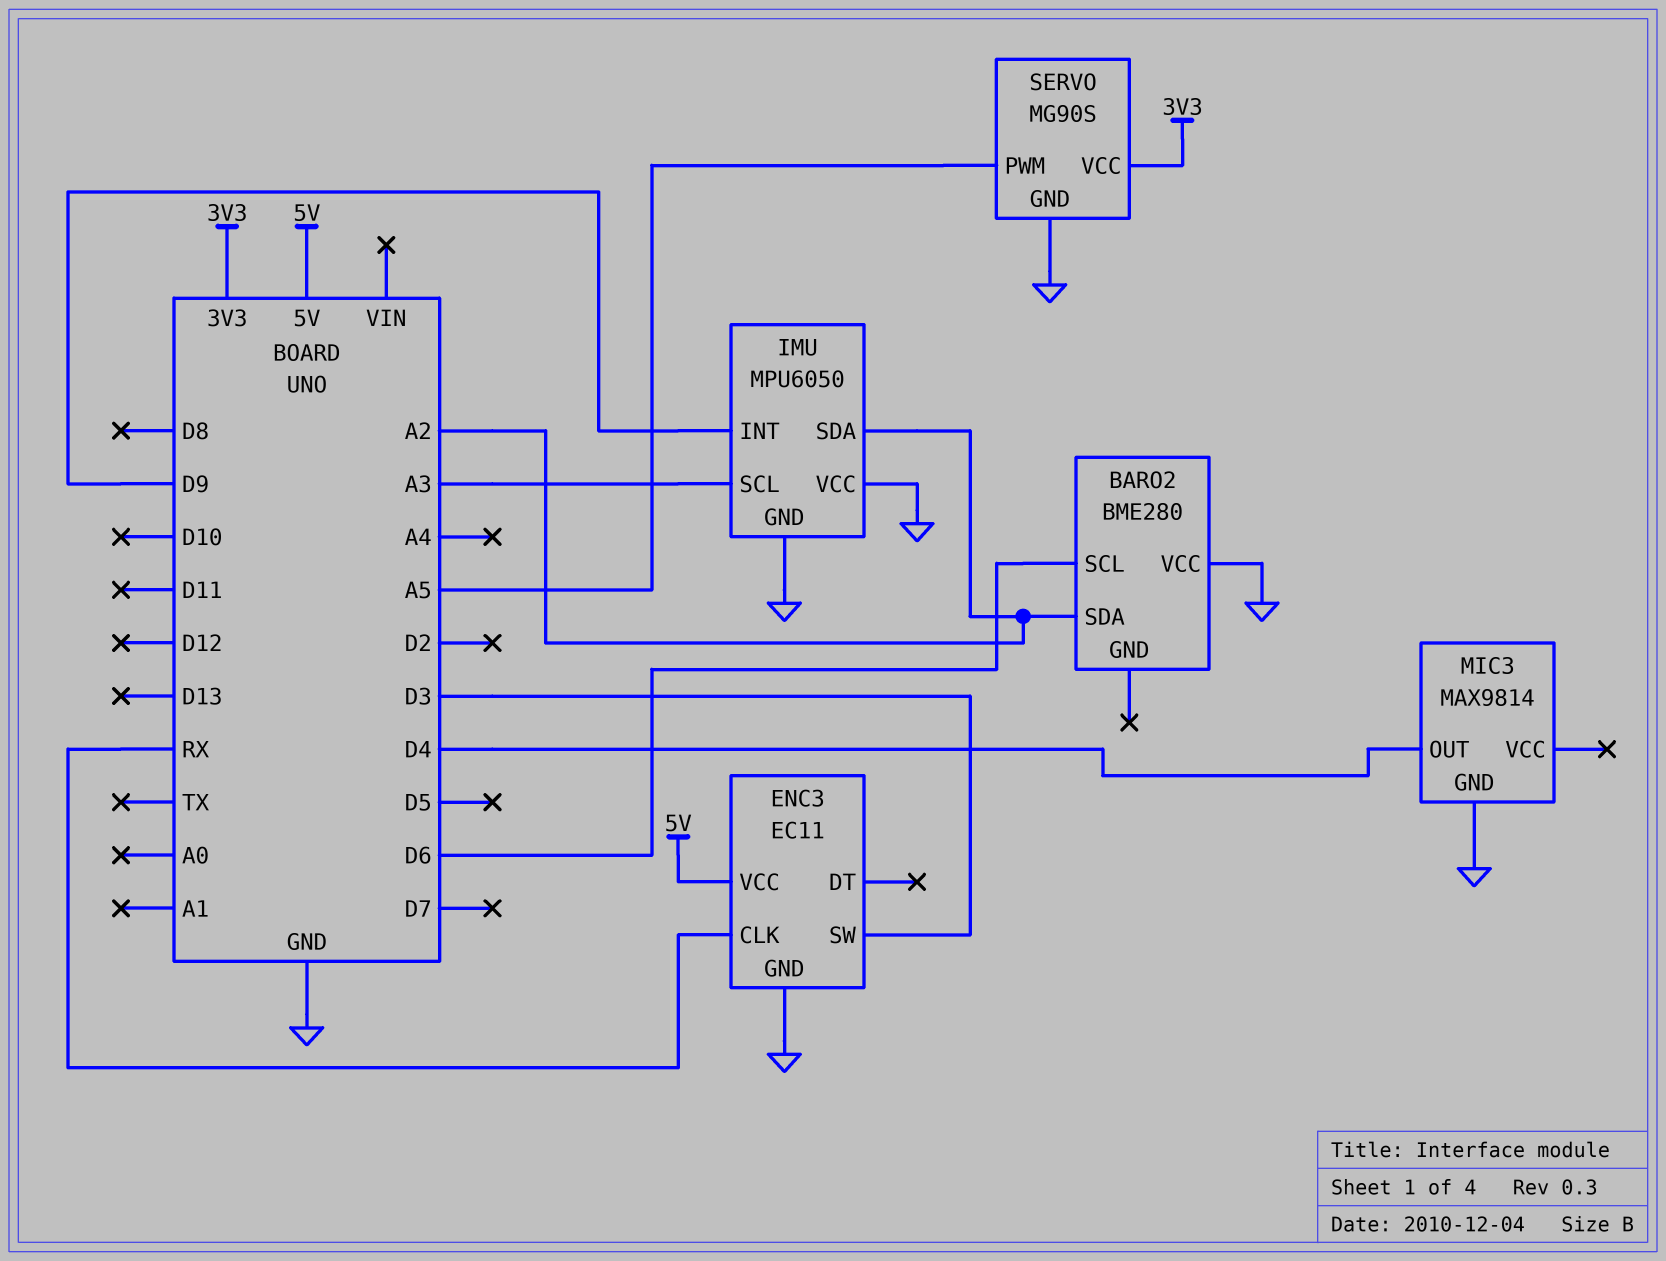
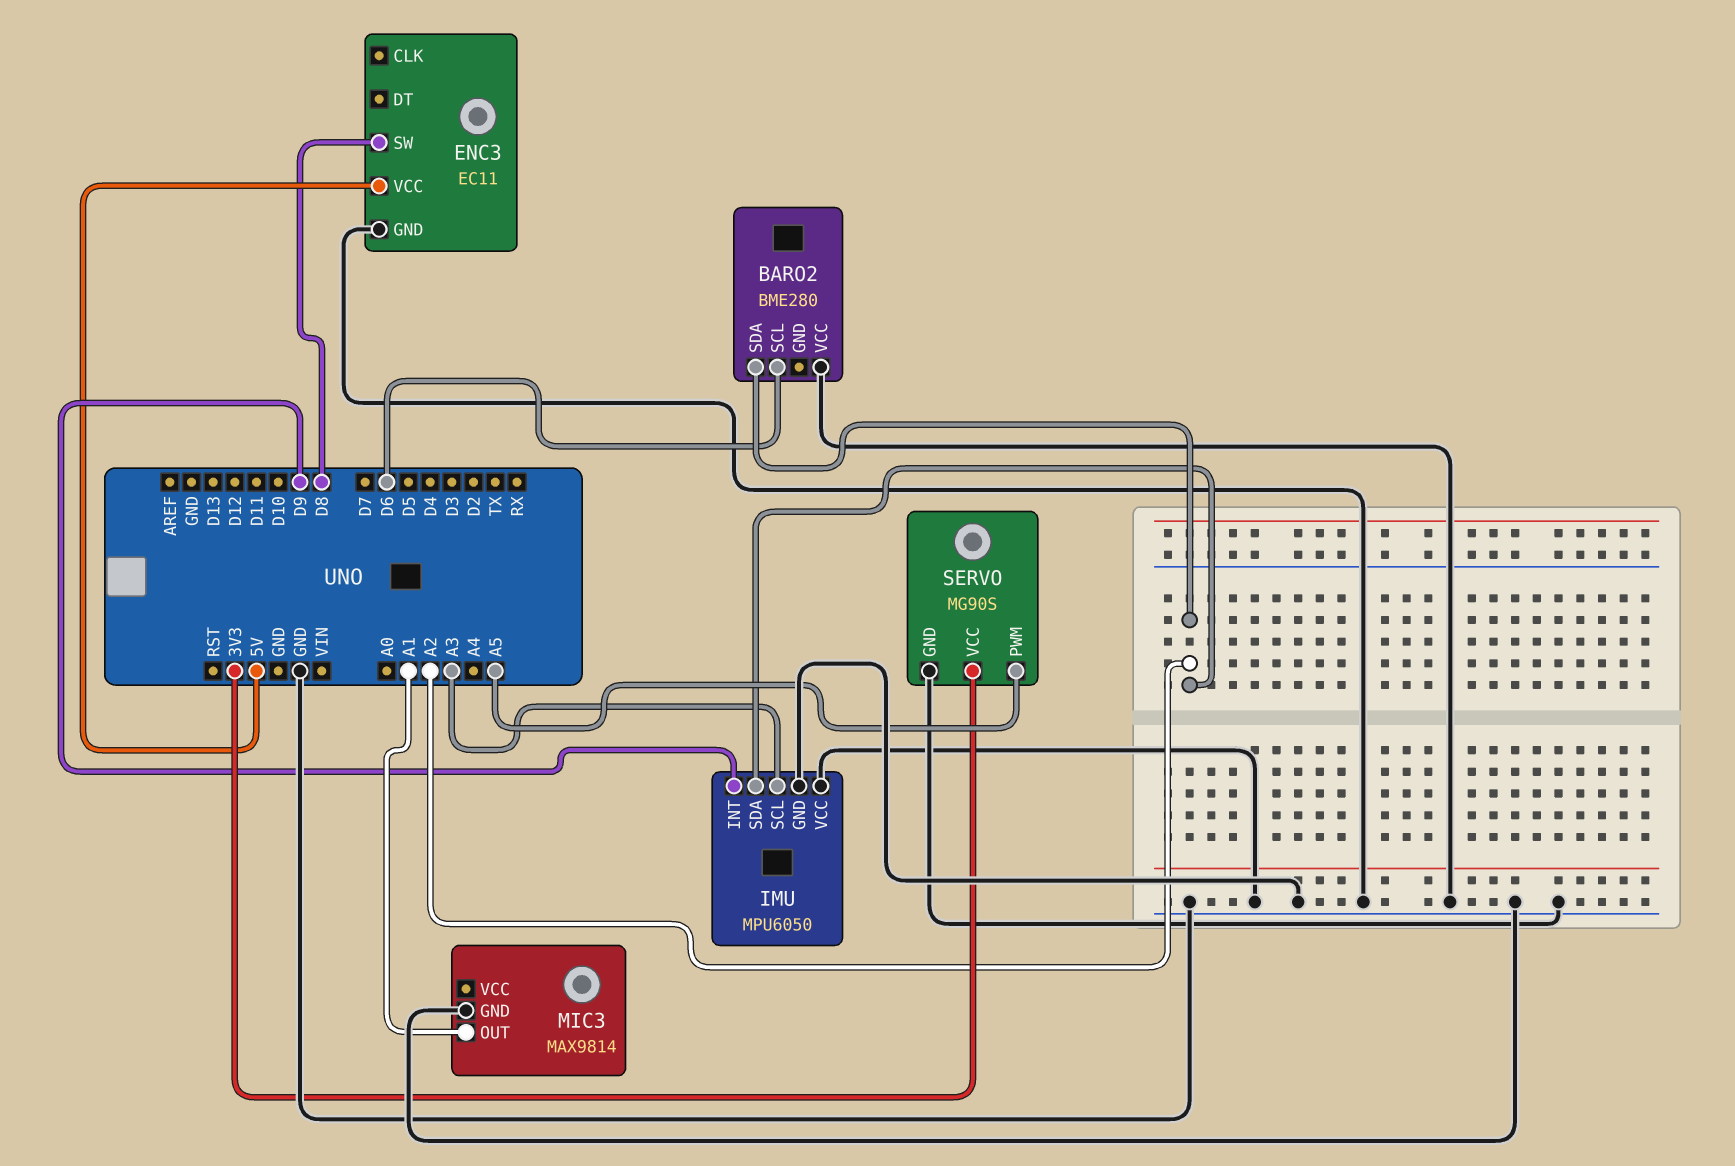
ENC3 pin CLK: RX -> none
ENC3 pin SW: D3 -> D8
MIC3 pin OUT: D4 -> A1

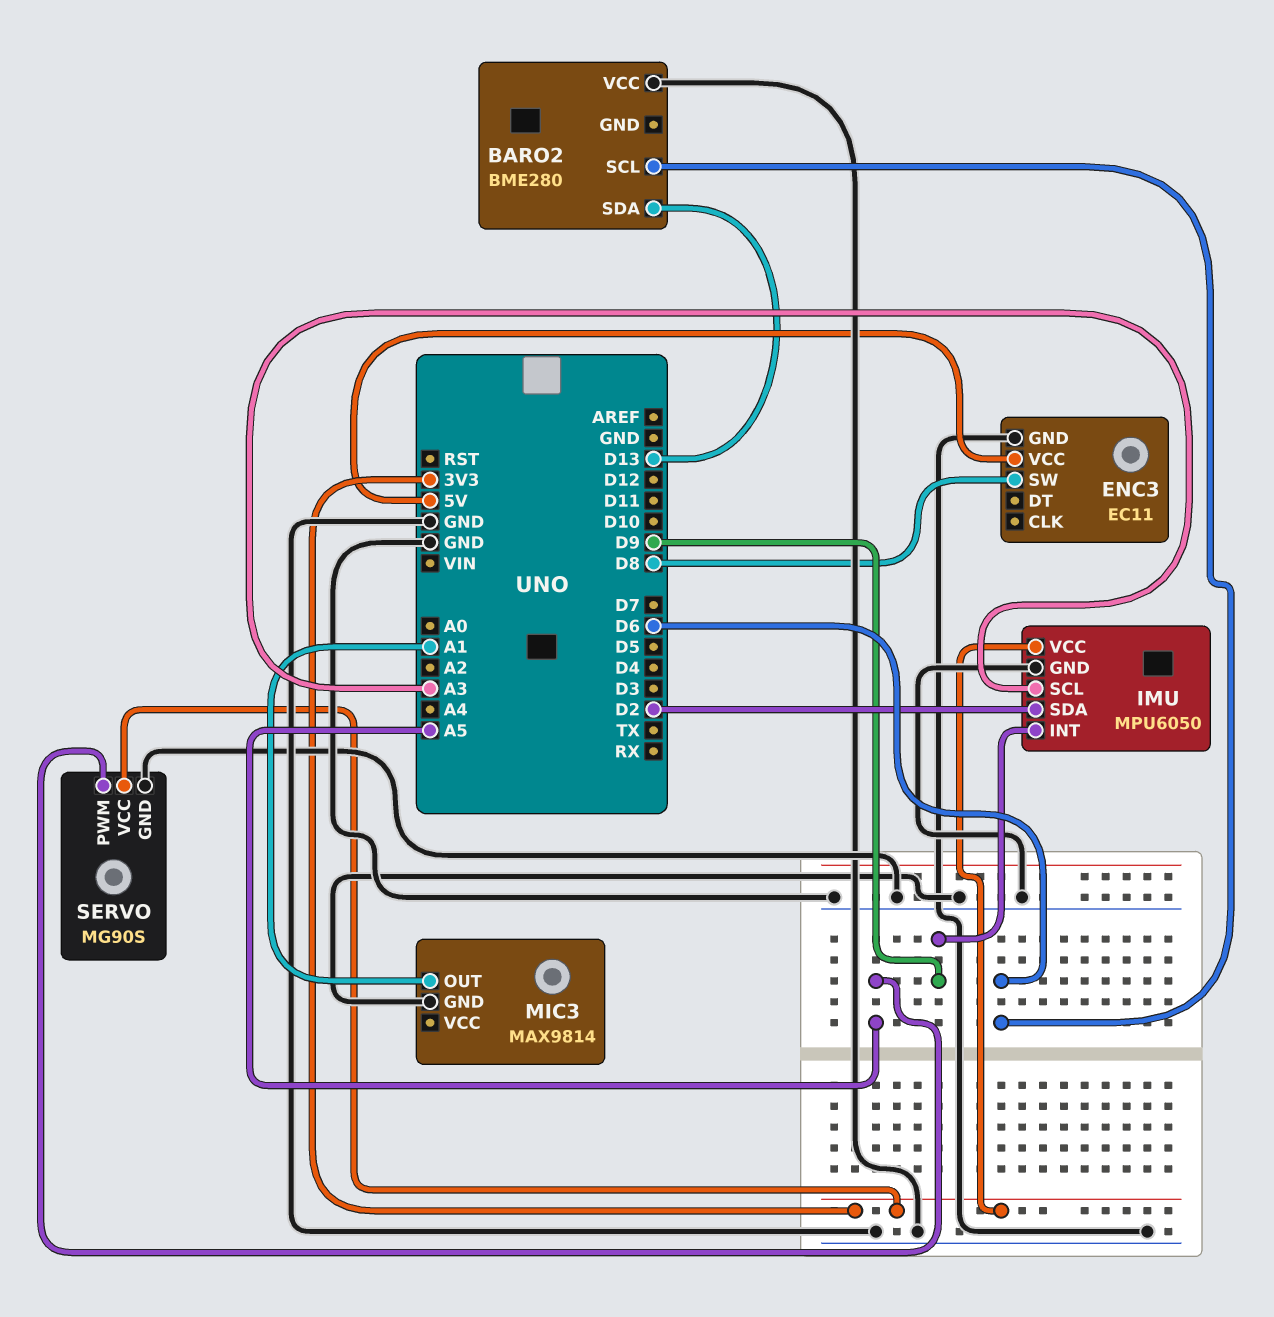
BARO2 pin SDA: A2 -> D13
IMU pin SDA: A2 -> D2
IMU pin VCC: GND -> 3V3

